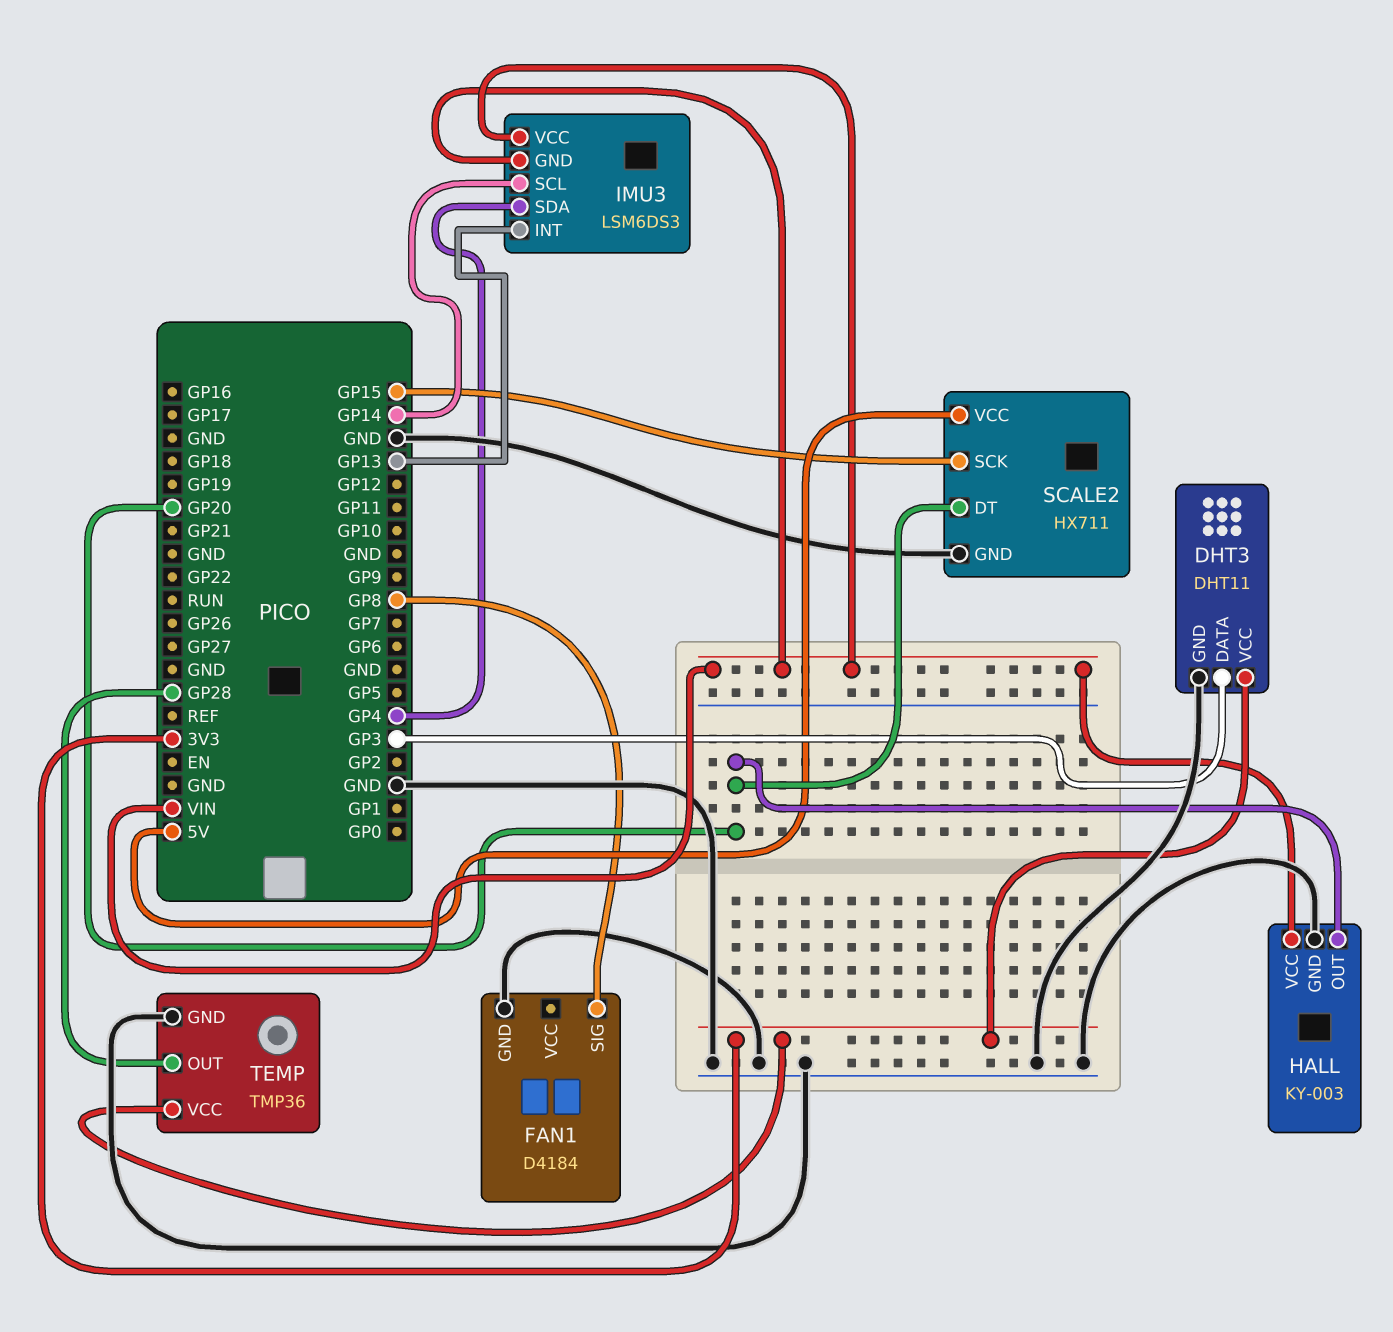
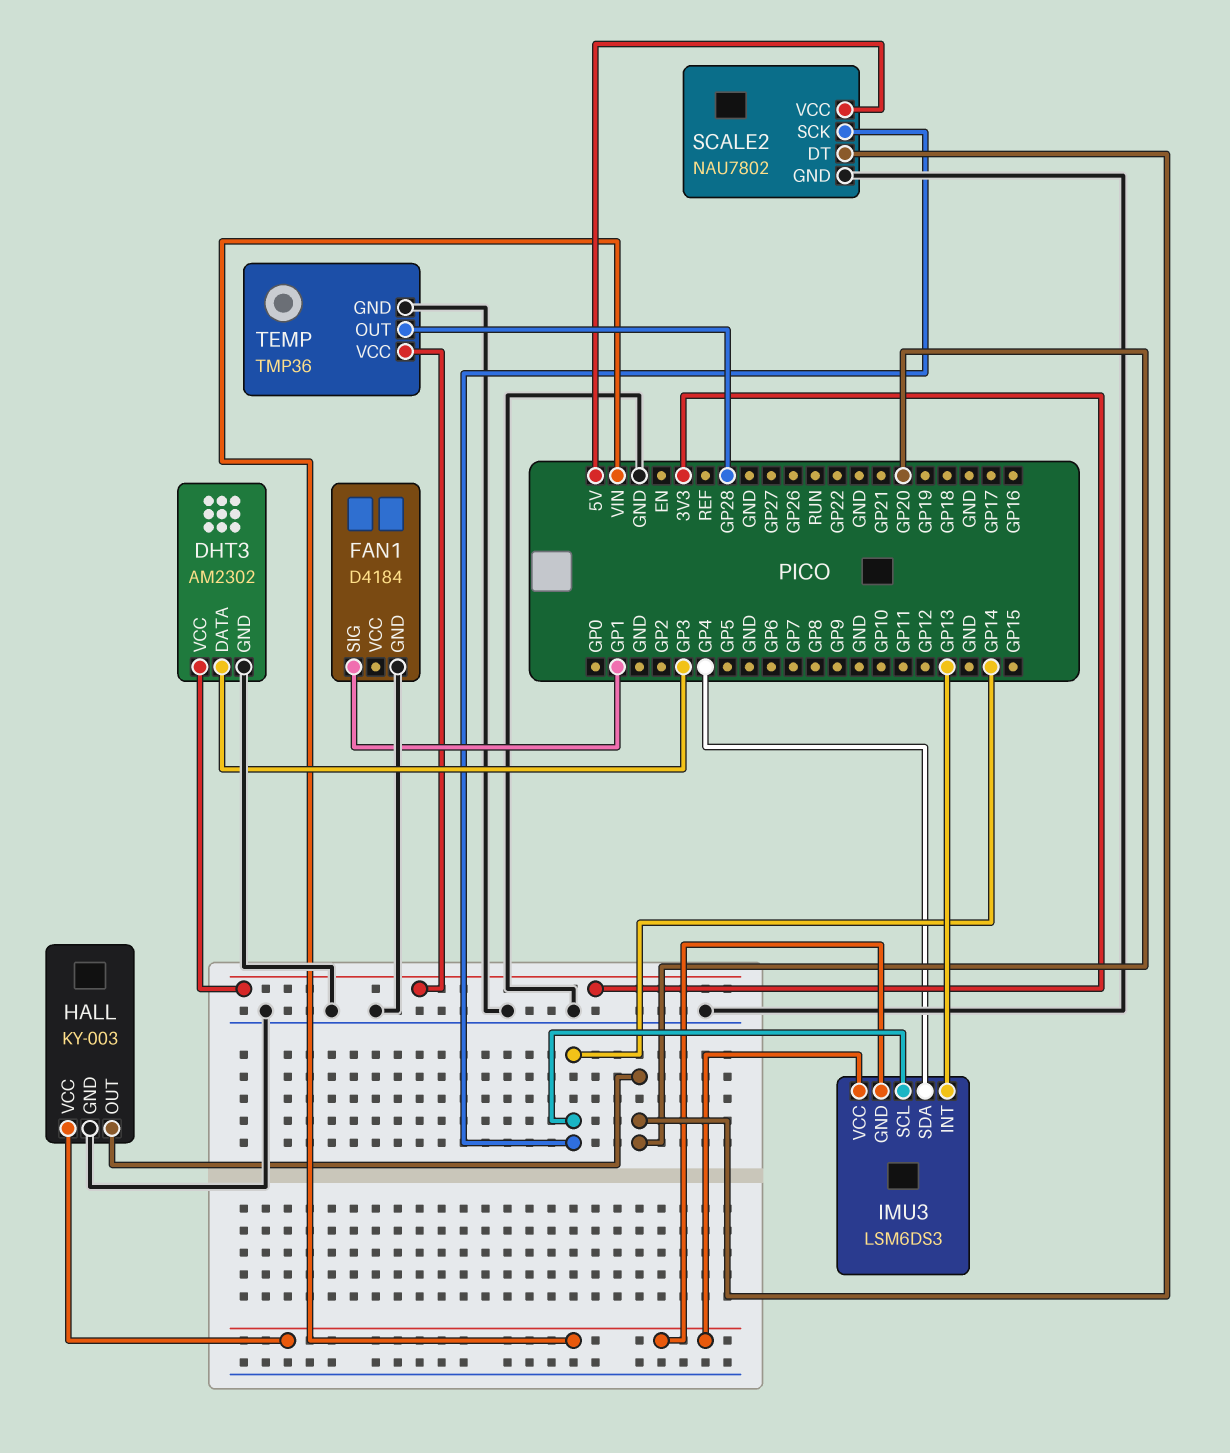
DHT3: DHT11 -> AM2302
FAN1 pin SIG: GP8 -> GP1
SCALE2: HX711 -> NAU7802
SCALE2 pin SCK: GP15 -> GP14

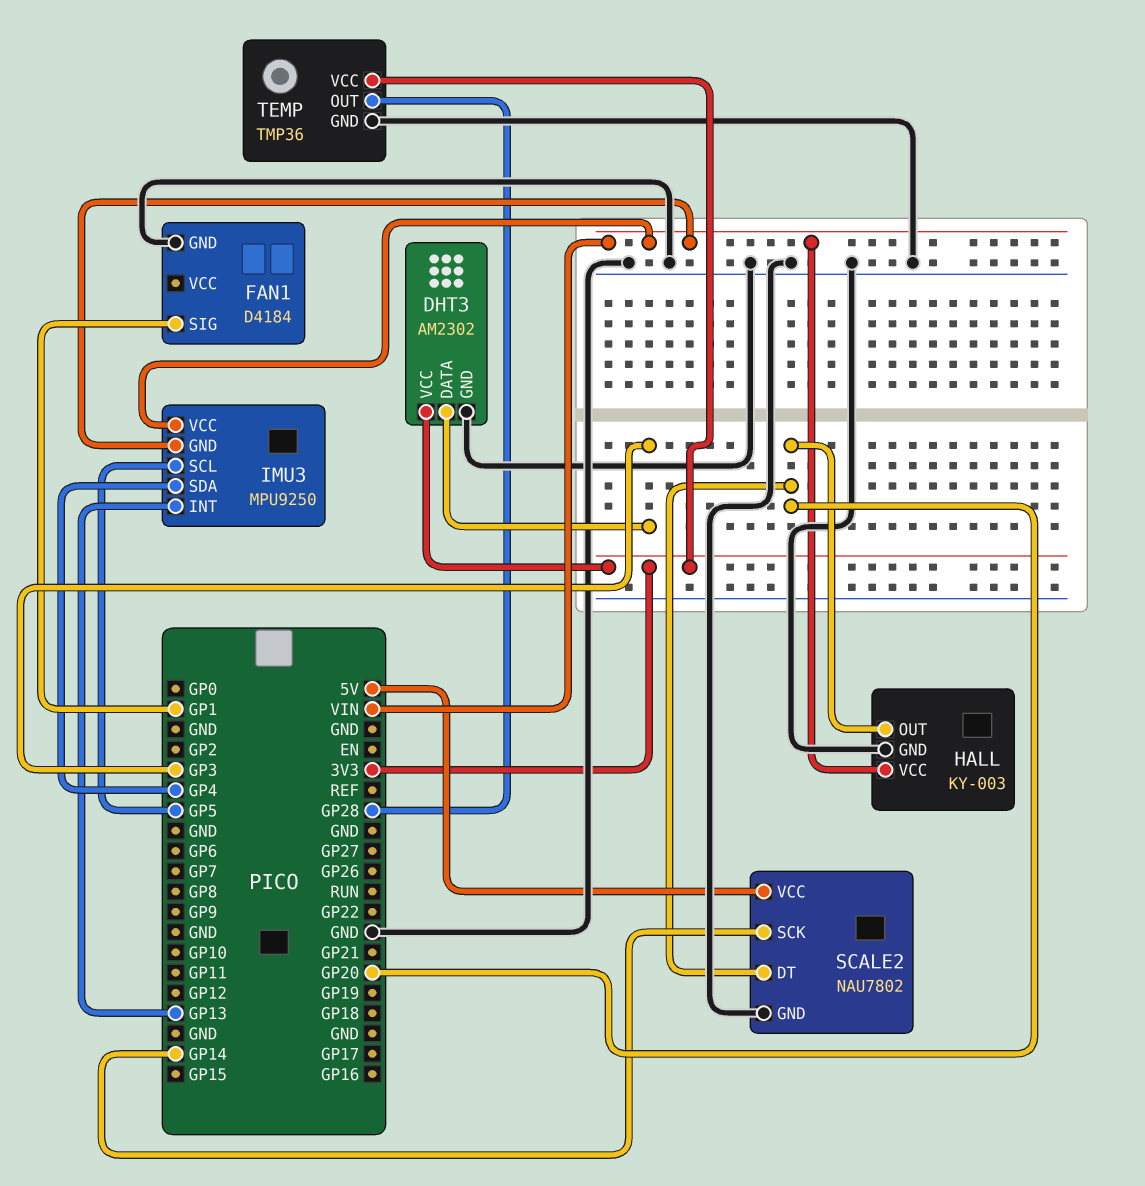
IMU3: LSM6DS3 -> MPU9250
IMU3 pin SCL: GP14 -> GP5

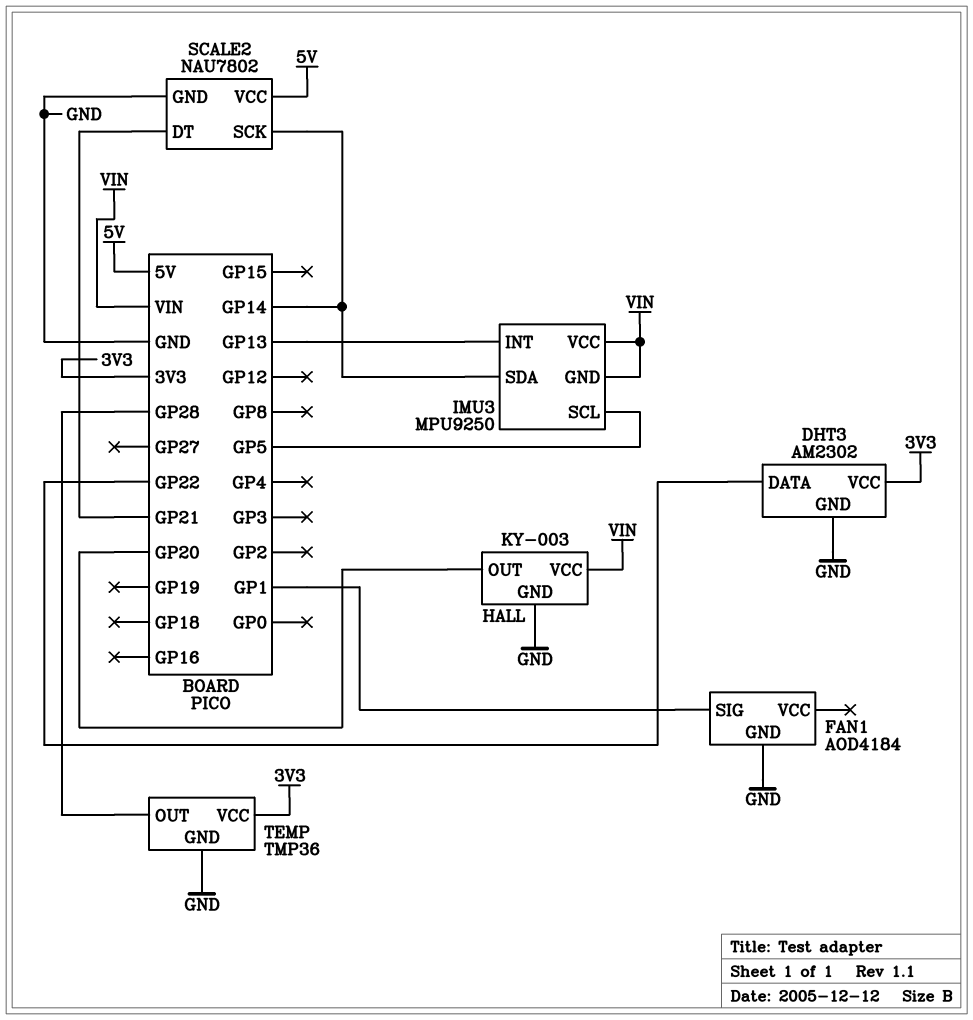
DHT3 pin DATA: GP3 -> GP22
FAN1: D4184 -> AOD4184
IMU3 pin SDA: GP4 -> GP14
SCALE2 pin DT: GP20 -> GP21

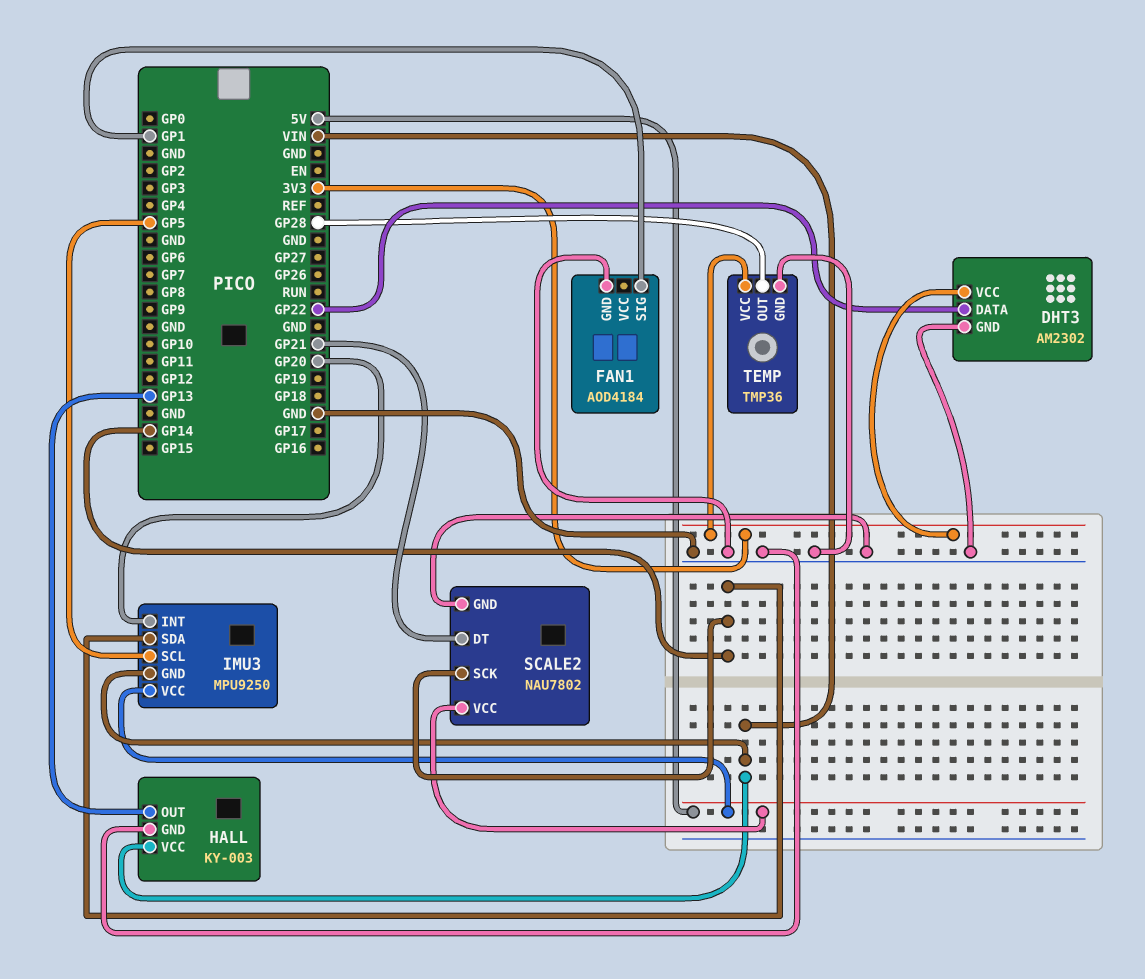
HALL pin OUT: GP20 -> GP13
IMU3 pin INT: GP13 -> GP20
IMU3 pin VCC: VIN -> 5V

